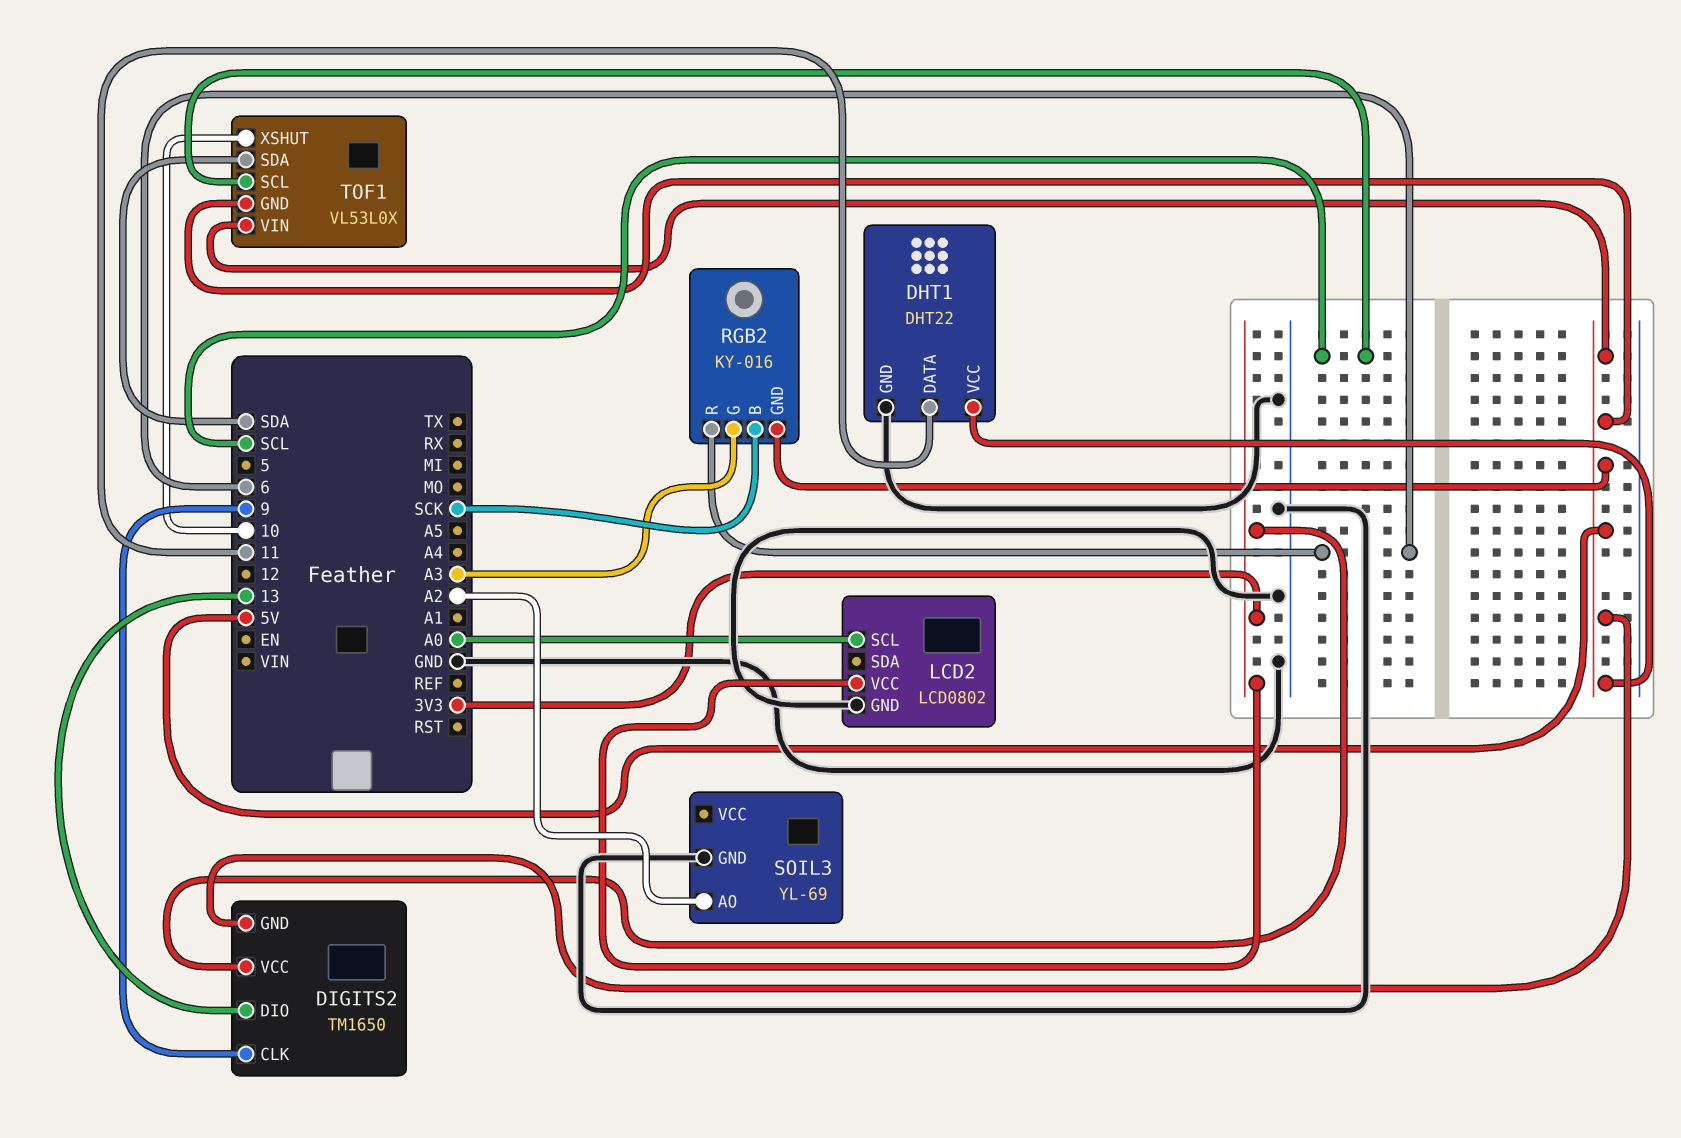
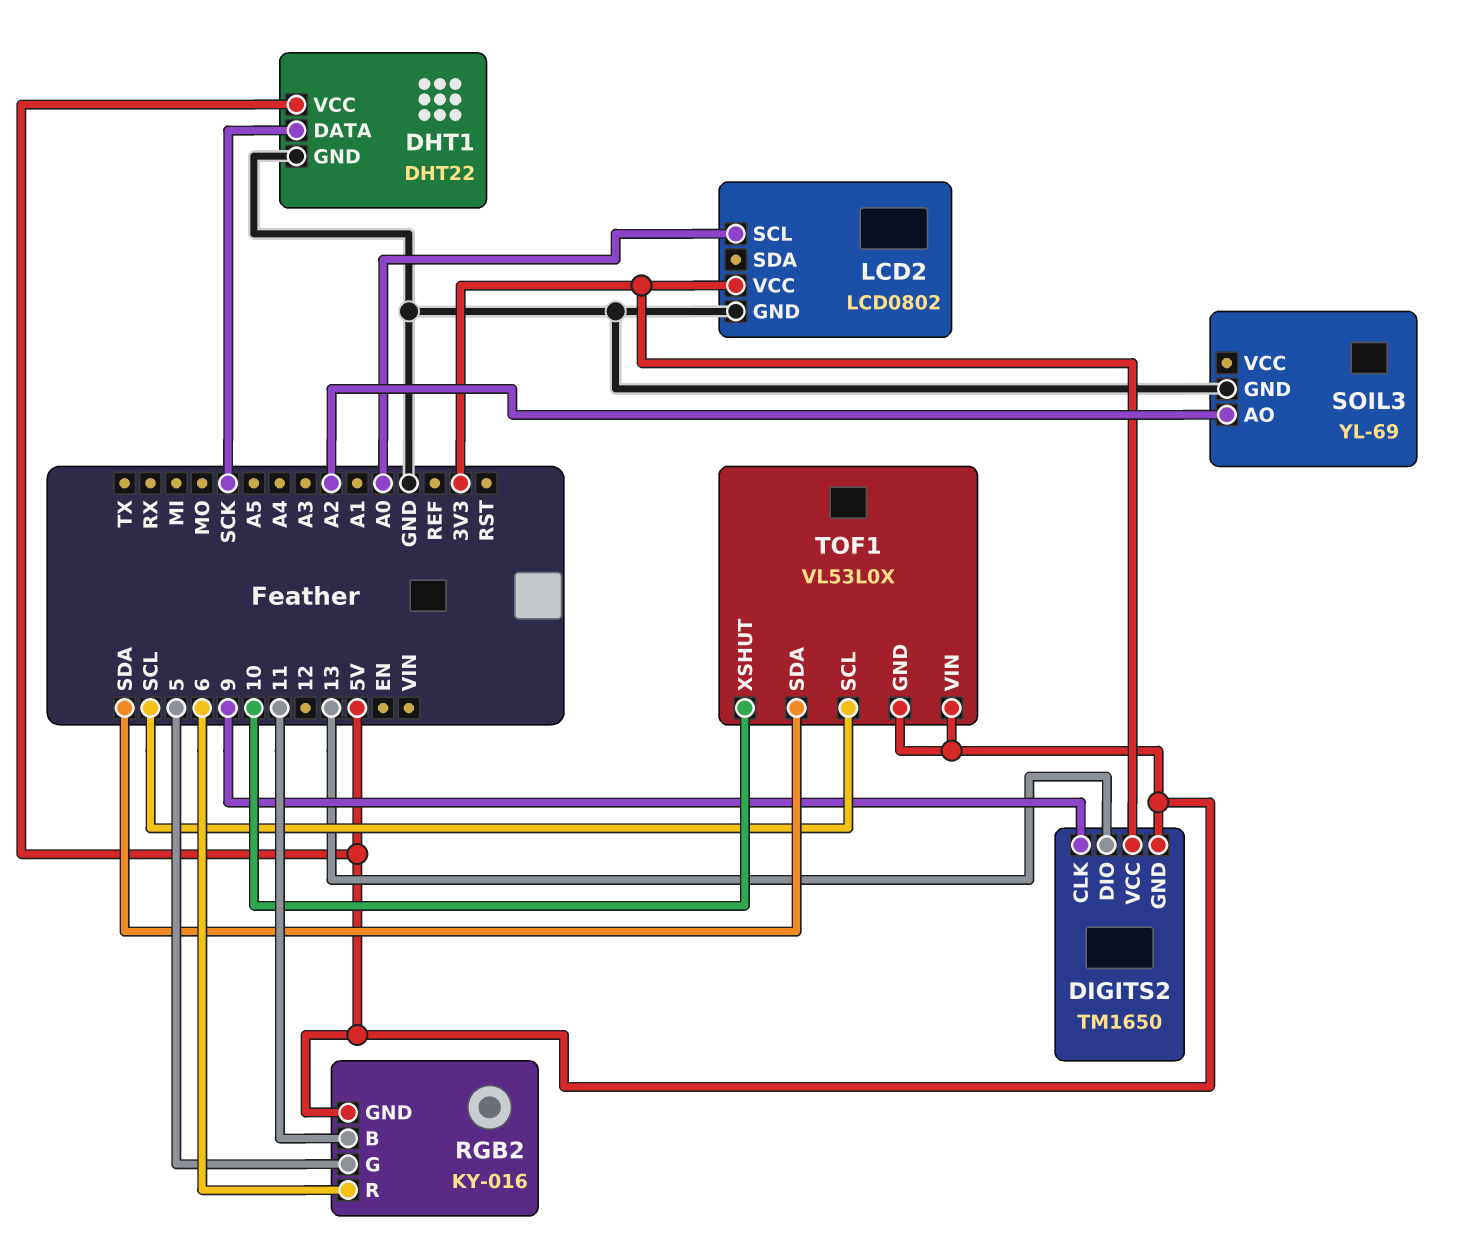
DHT1 pin DATA: 11 -> SCK
RGB2 pin B: SCK -> 11
RGB2 pin G: A3 -> 5

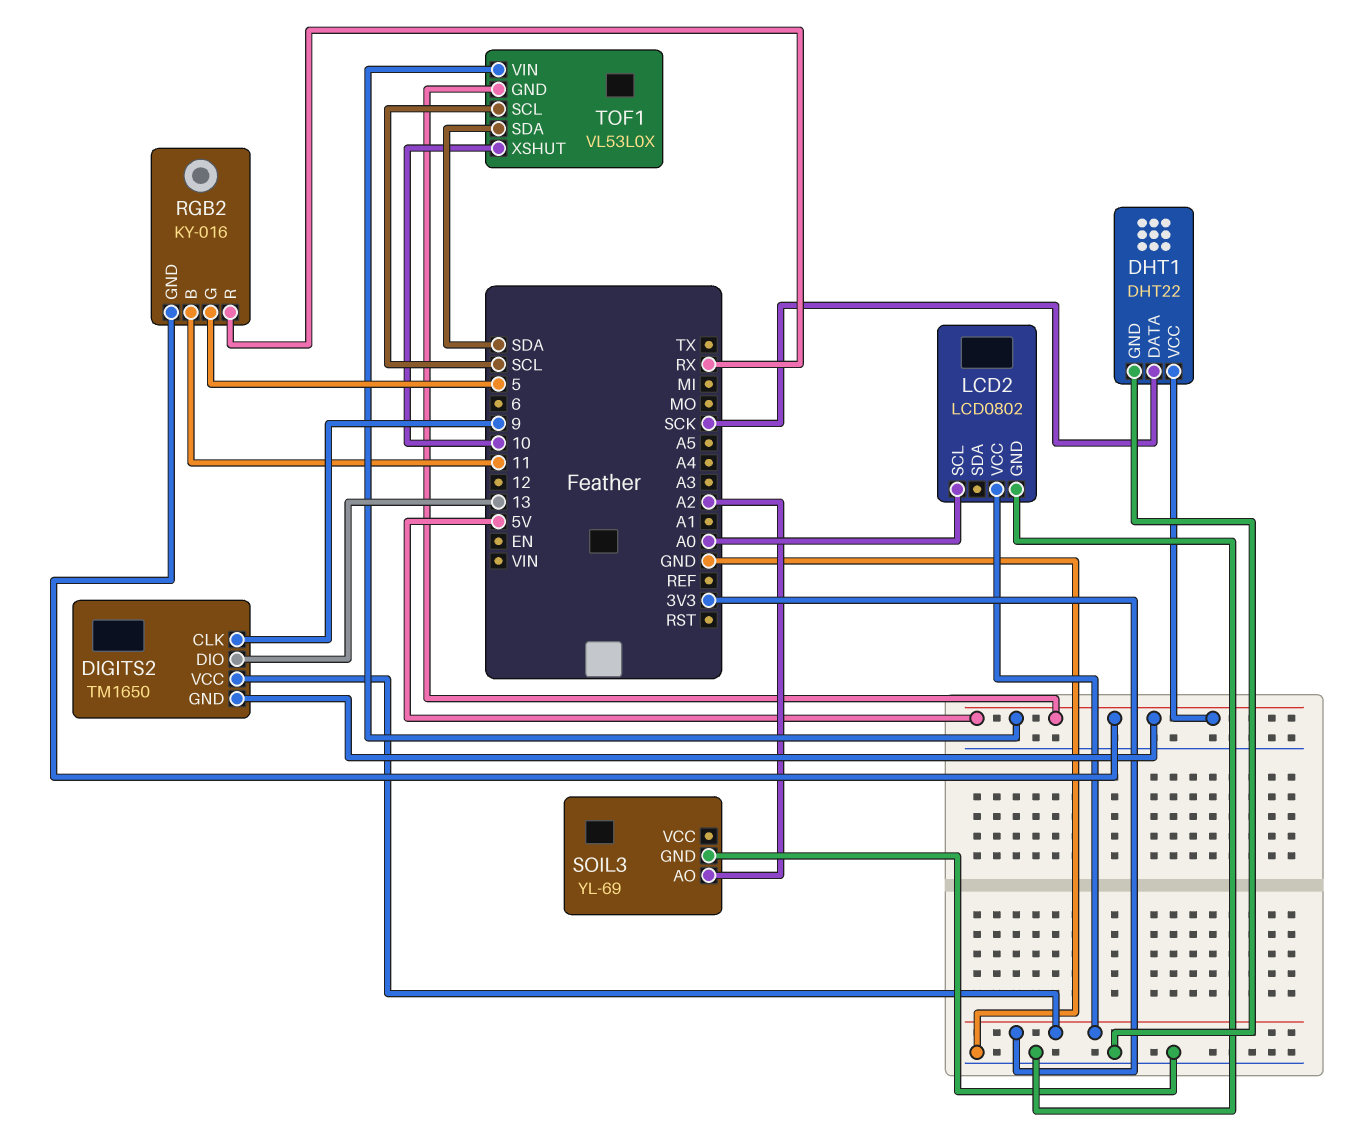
RGB2 pin R: 6 -> RX

